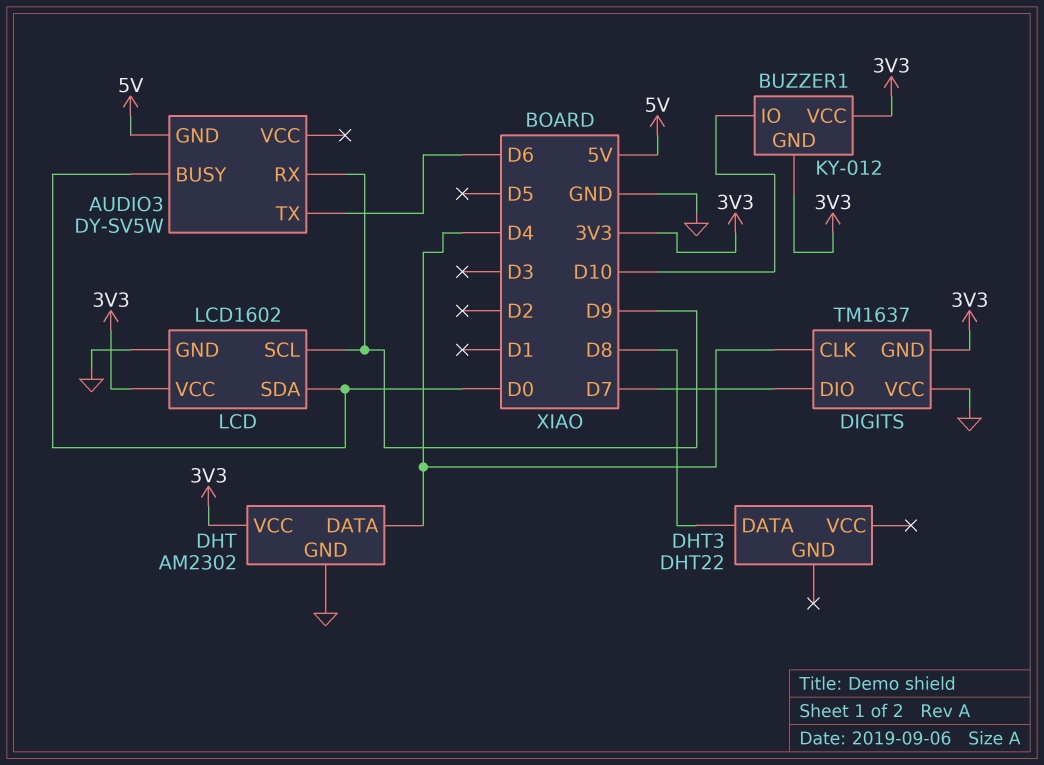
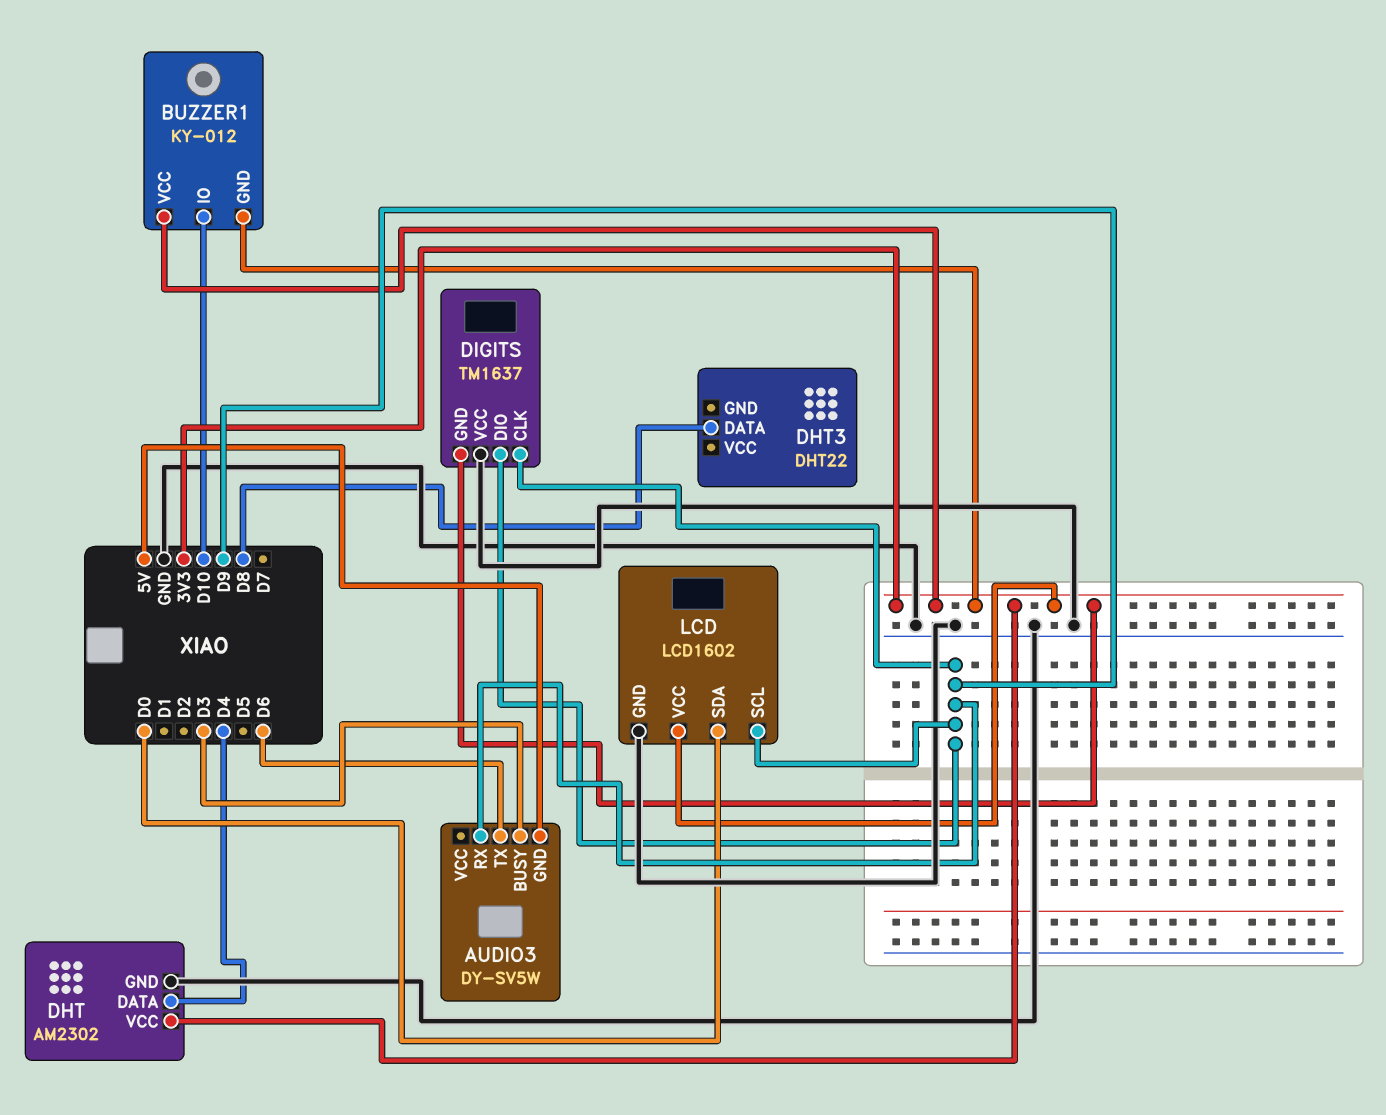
AUDIO3 pin BUSY: D0 -> D3
DIGITS pin CLK: D4 -> D9
DIGITS pin DIO: D7 -> D9

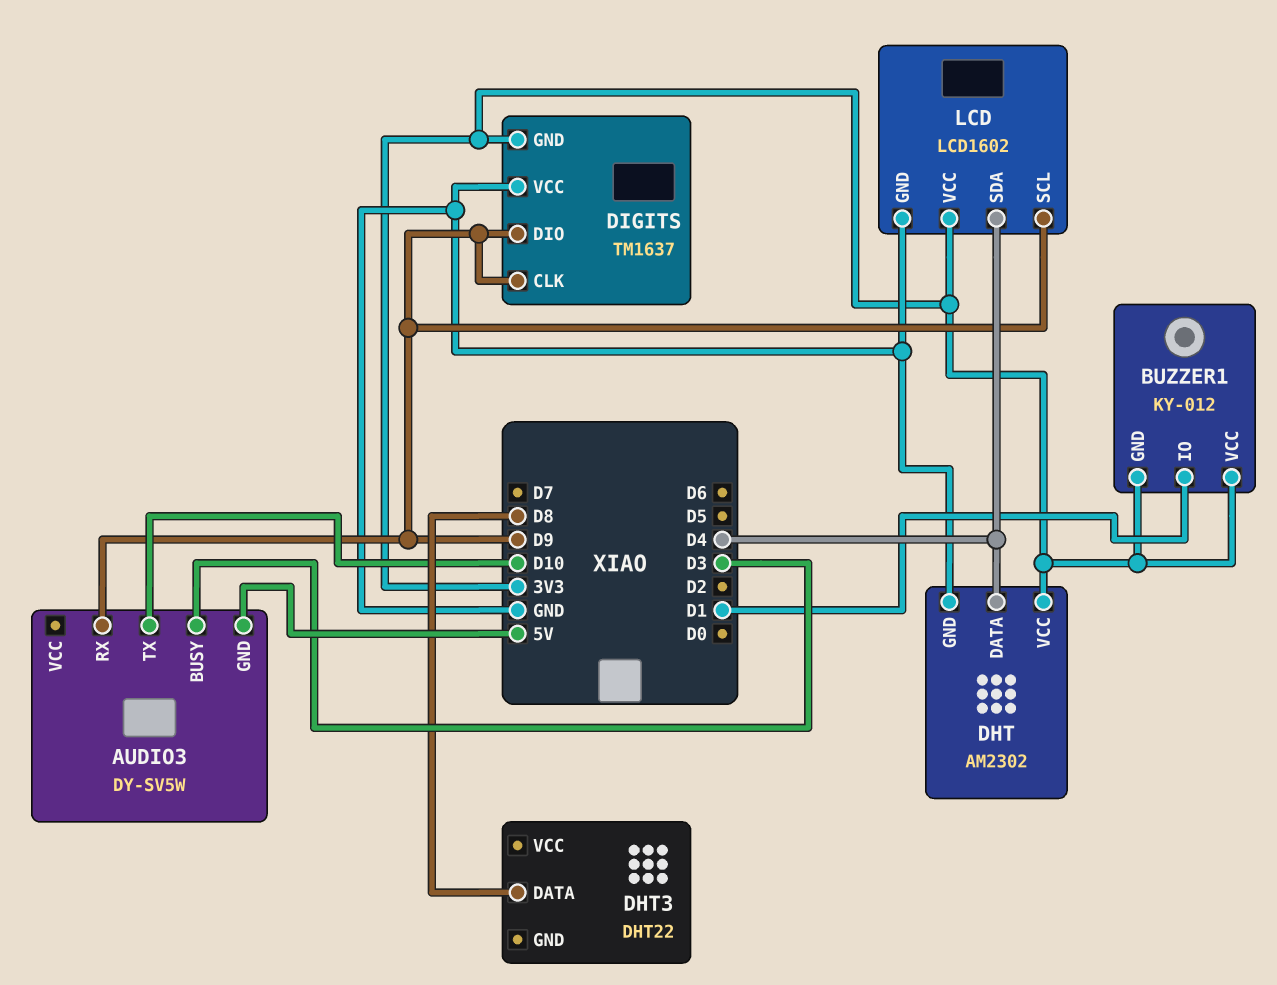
AUDIO3 pin TX: D6 -> D10
BUZZER1 pin IO: D10 -> D1
LCD pin SDA: D0 -> D4

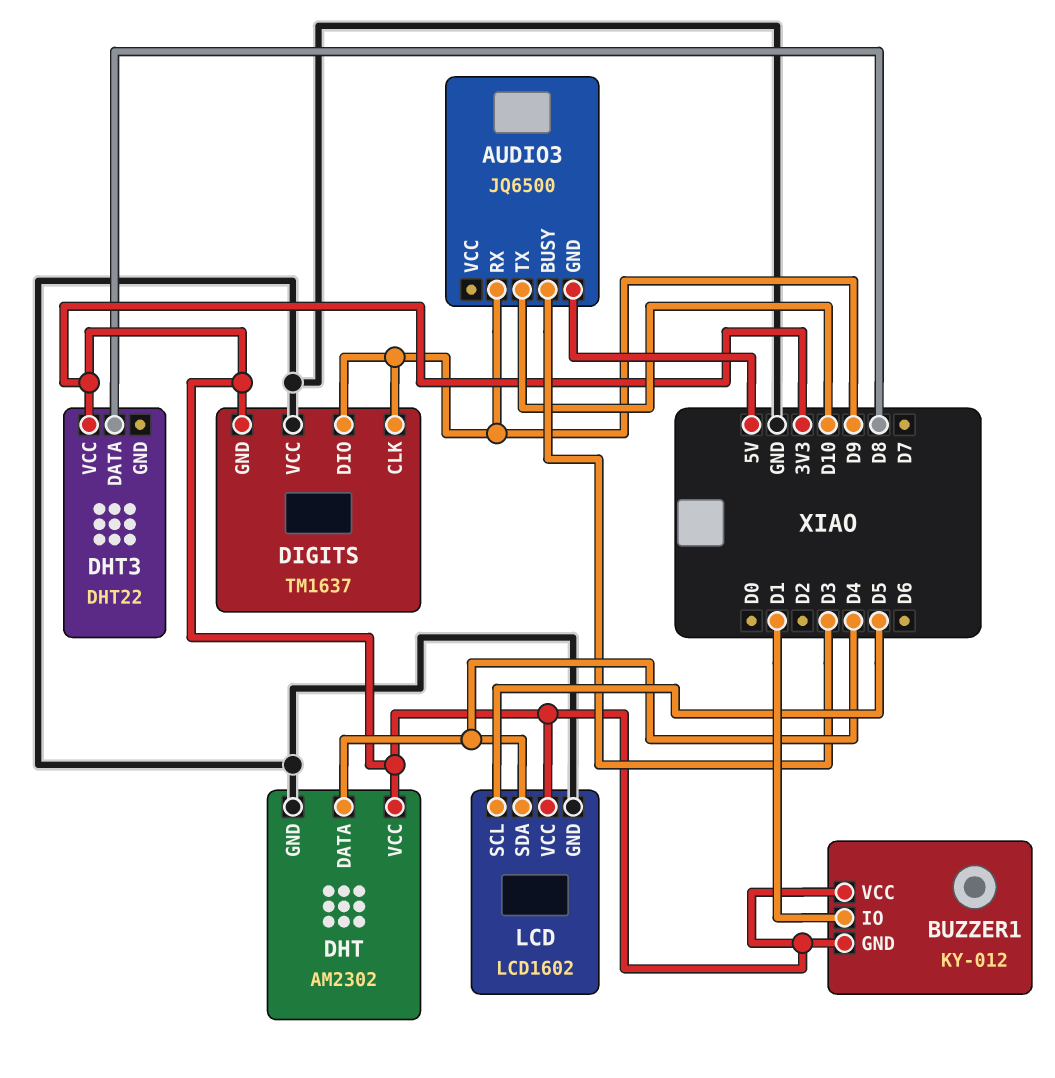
AUDIO3: DY-SV5W -> JQ6500
DHT3 pin VCC: none -> 3V3
LCD pin SCL: D9 -> D5

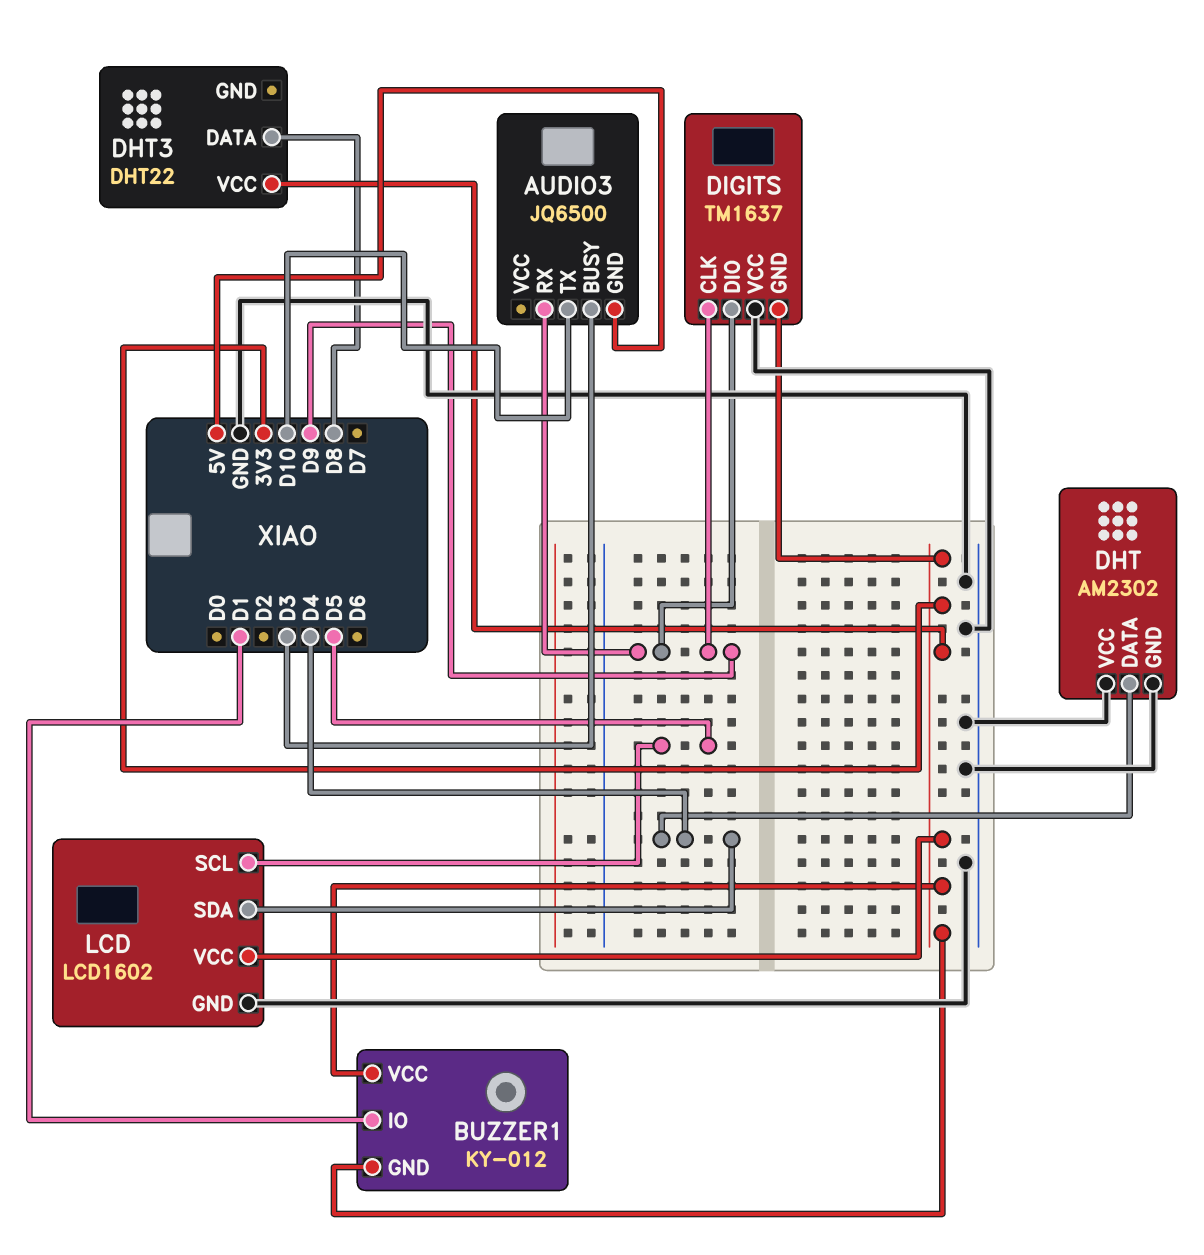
DHT pin VCC: 3V3 -> GND

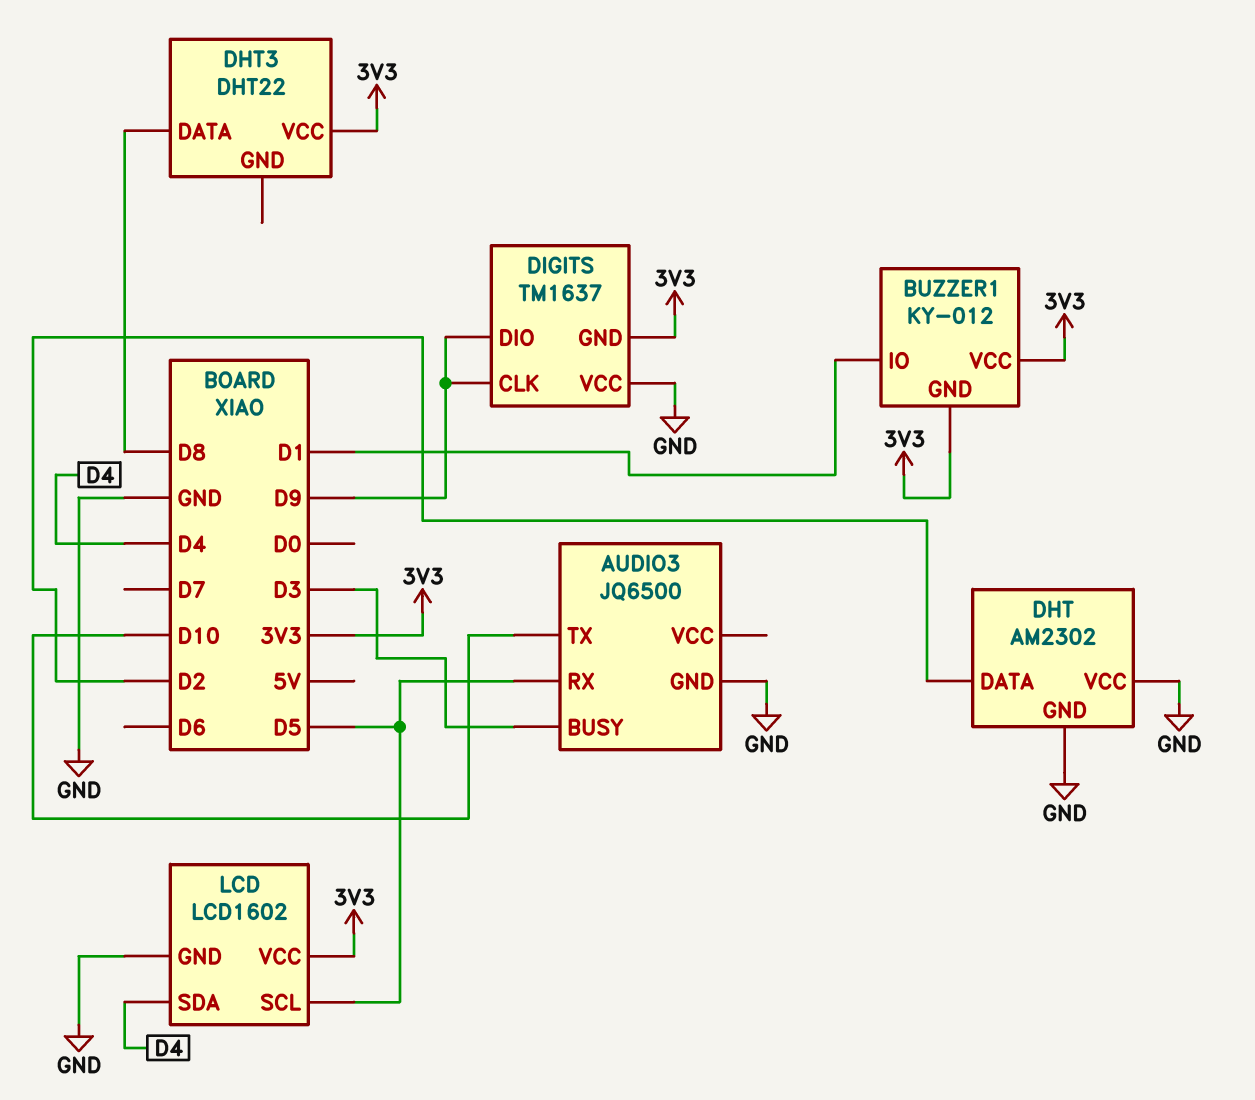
AUDIO3 pin GND: 5V -> GND
AUDIO3 pin RX: D9 -> D5
DHT pin DATA: D4 -> D2

